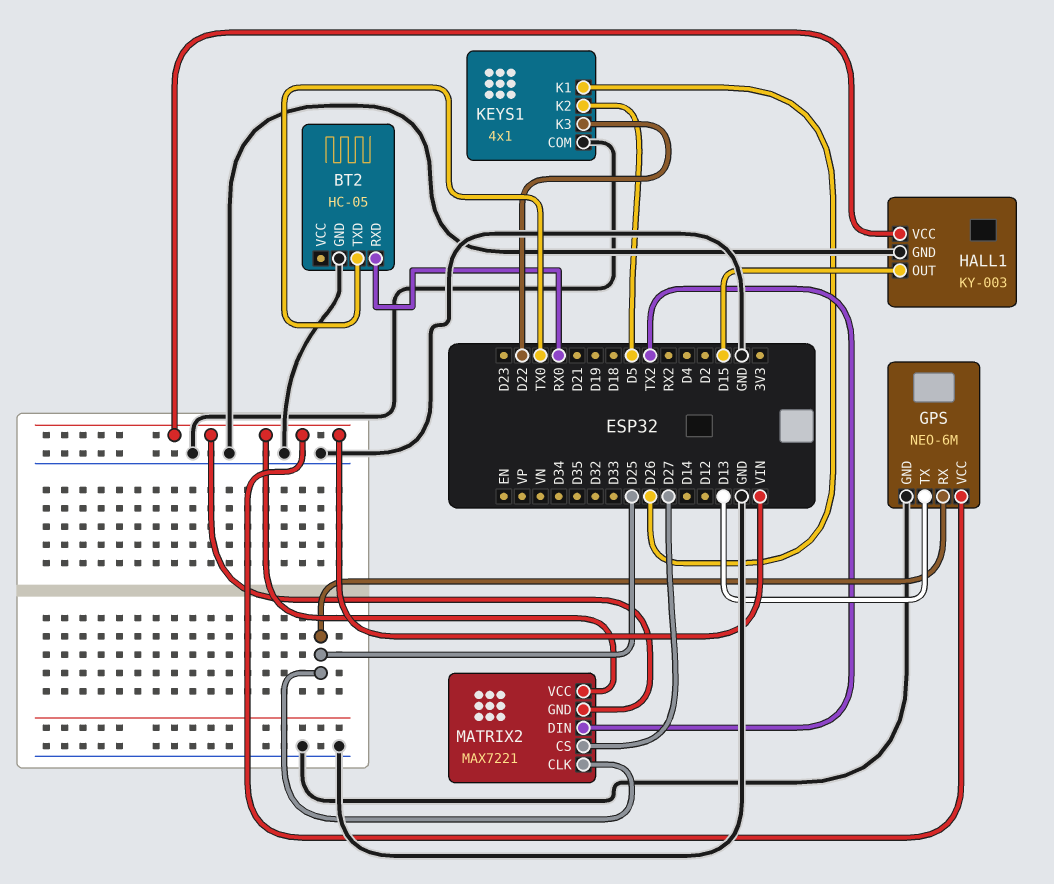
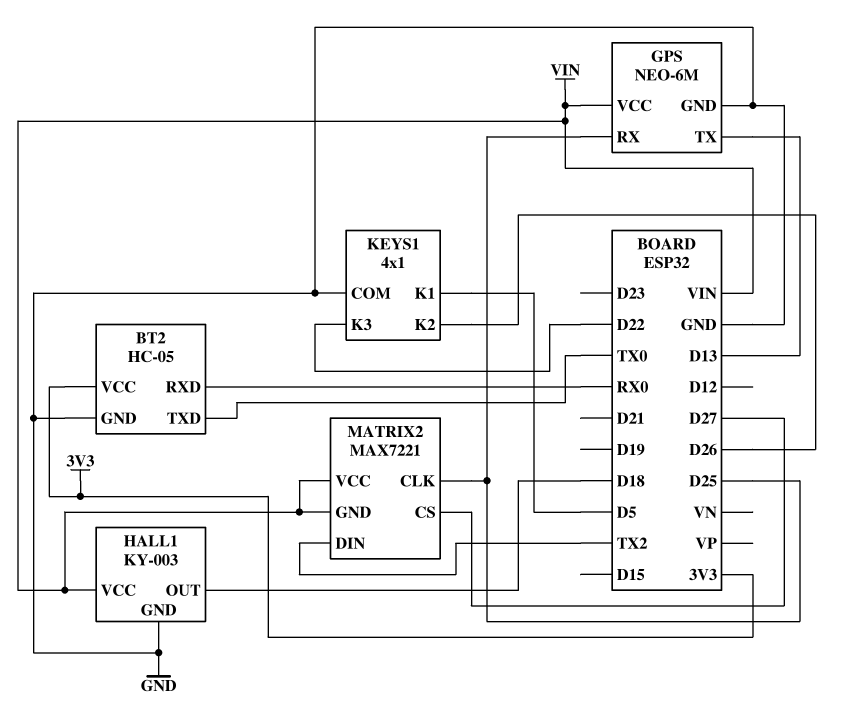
BT2 pin VCC: none -> 3V3
HALL1 pin OUT: D15 -> D18
KEYS1 pin K1: D26 -> D5
KEYS1 pin K2: D5 -> D26

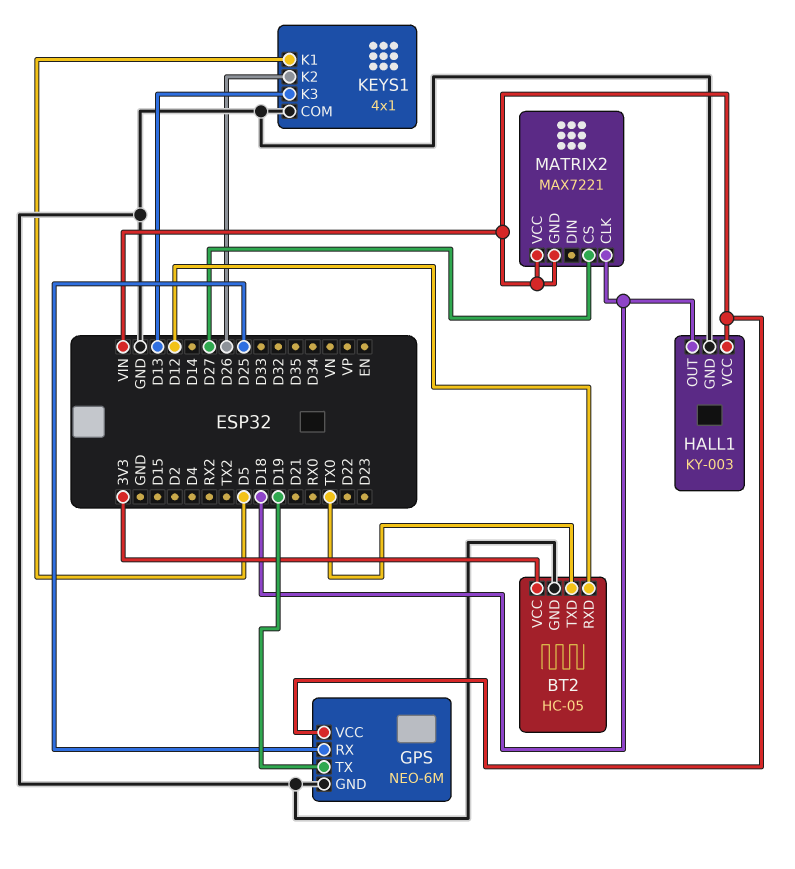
BT2 pin RXD: RX0 -> D12
GPS pin TX: D13 -> D19
KEYS1 pin K3: D22 -> D13
MATRIX2 pin CLK: D25 -> D18
MATRIX2 pin DIN: TX2 -> none

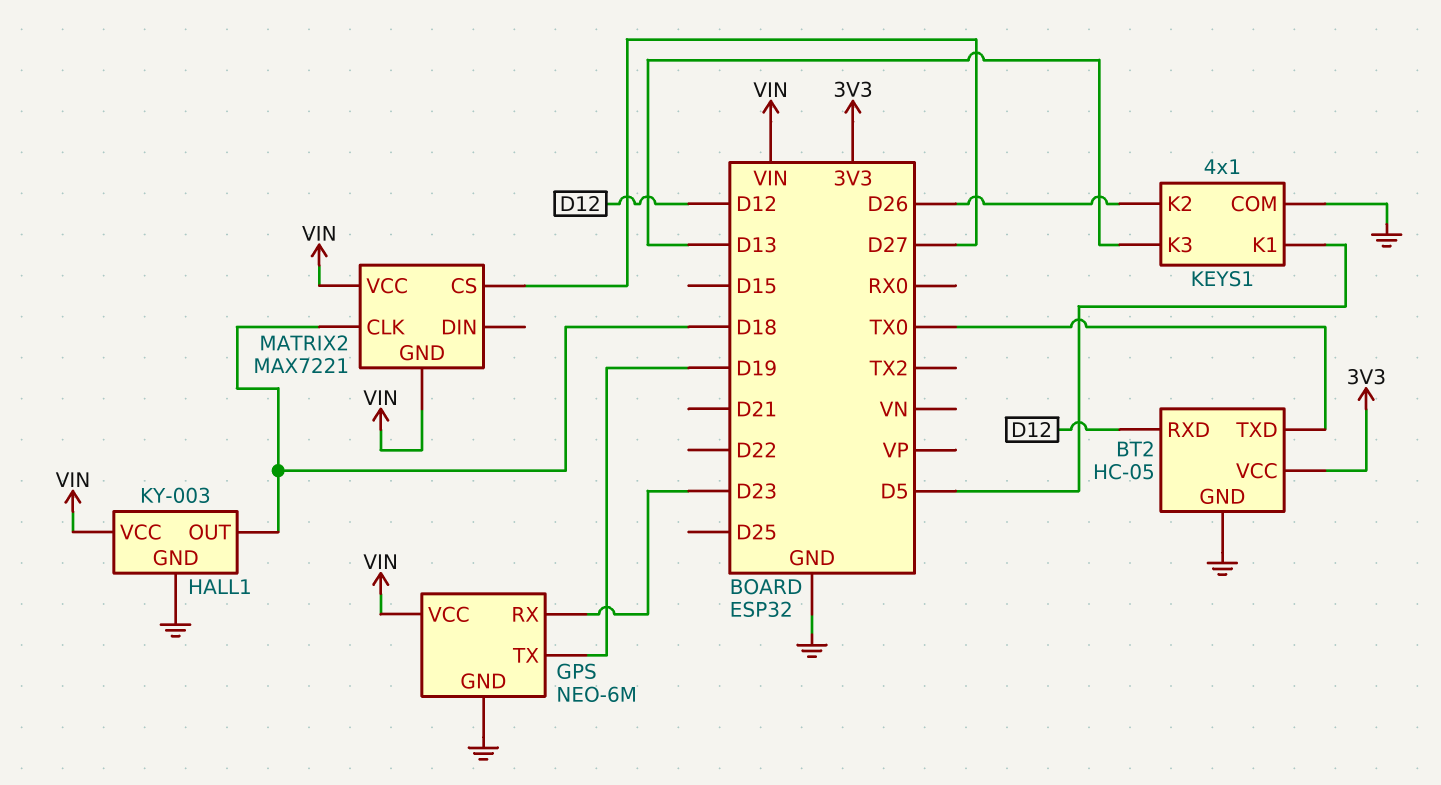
GPS pin RX: D25 -> D23

